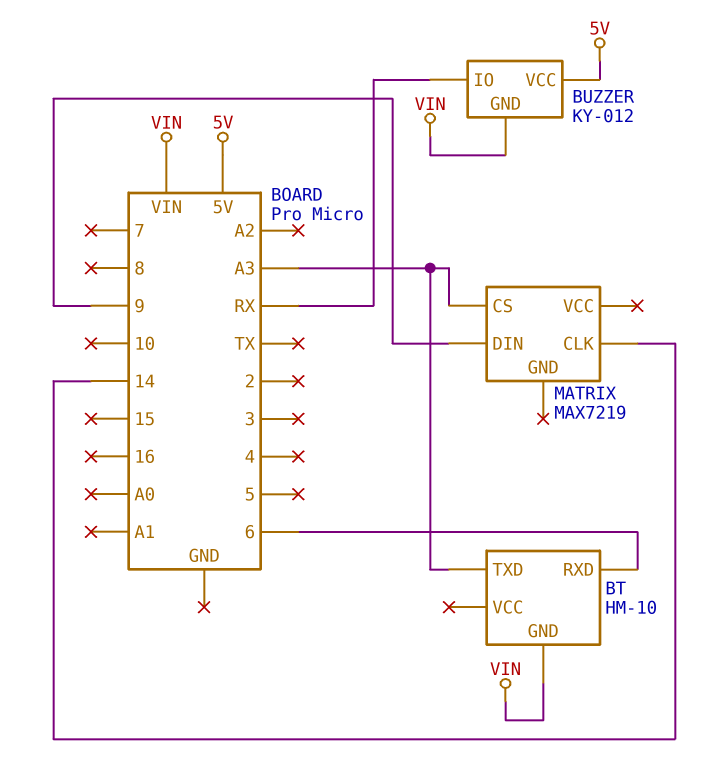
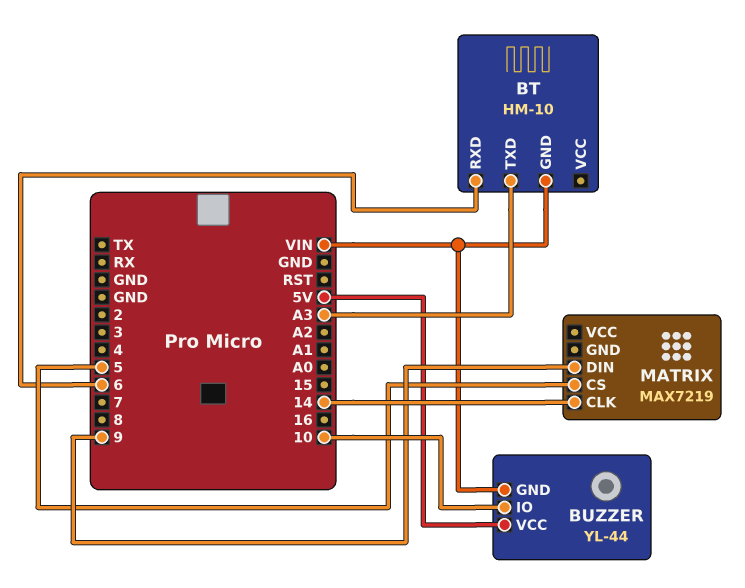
BUZZER: KY-012 -> YL-44
BUZZER pin IO: RX -> 10
MATRIX pin CS: A3 -> 5

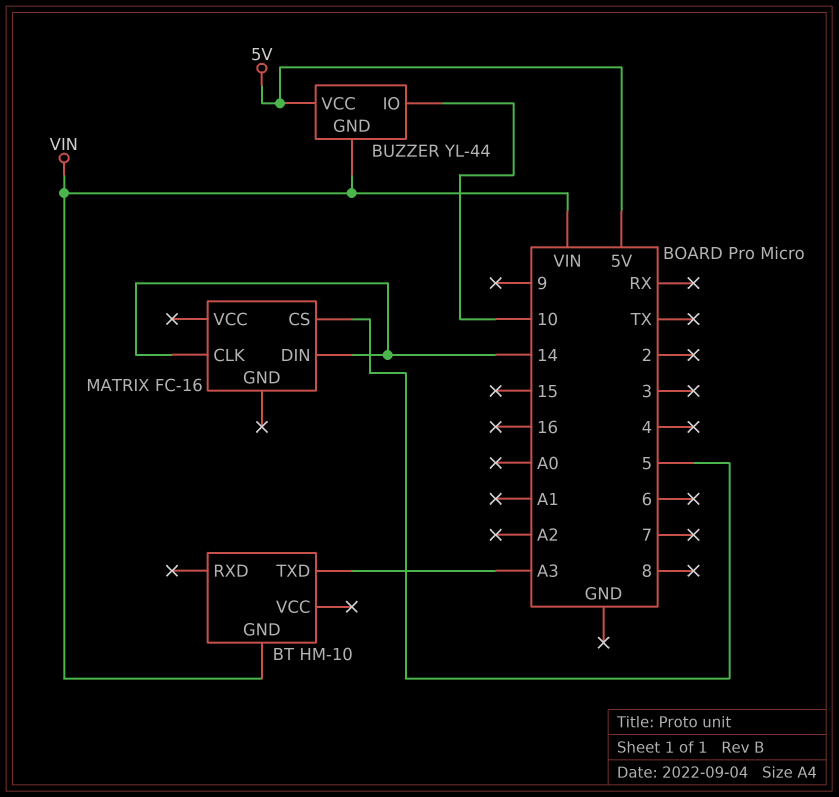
BT pin RXD: 6 -> none
MATRIX: MAX7219 -> FC-16
MATRIX pin DIN: 9 -> 14

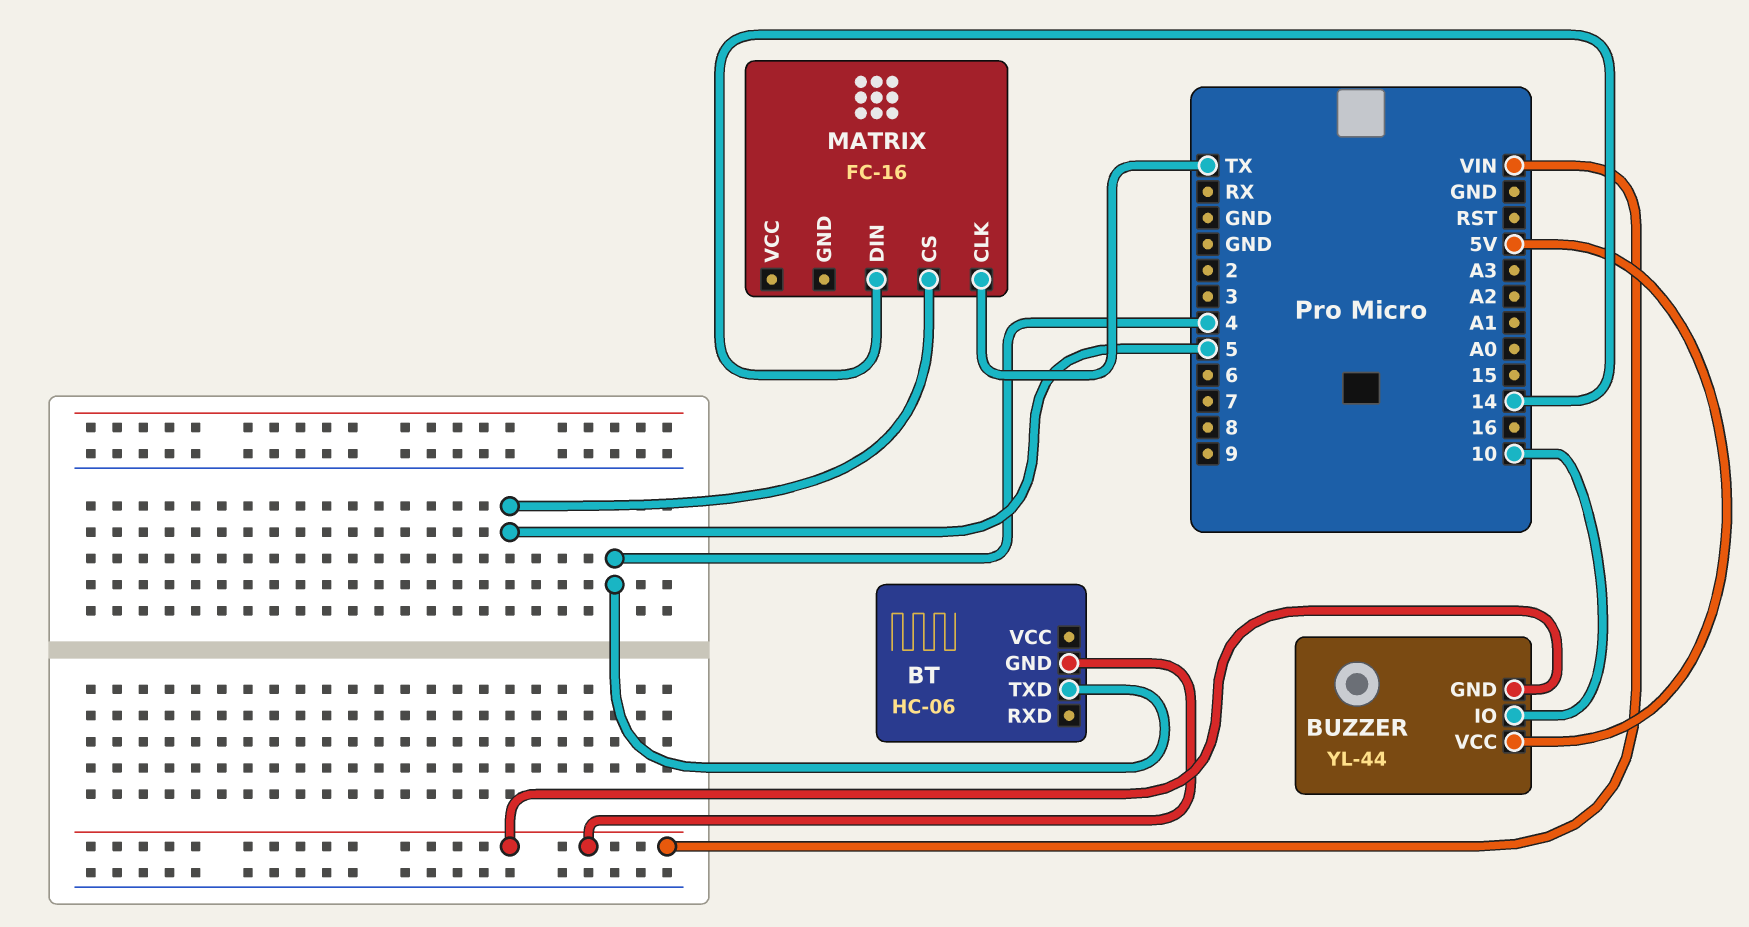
BT: HM-10 -> HC-06
BT pin TXD: A3 -> 4
MATRIX pin CLK: 14 -> TX

